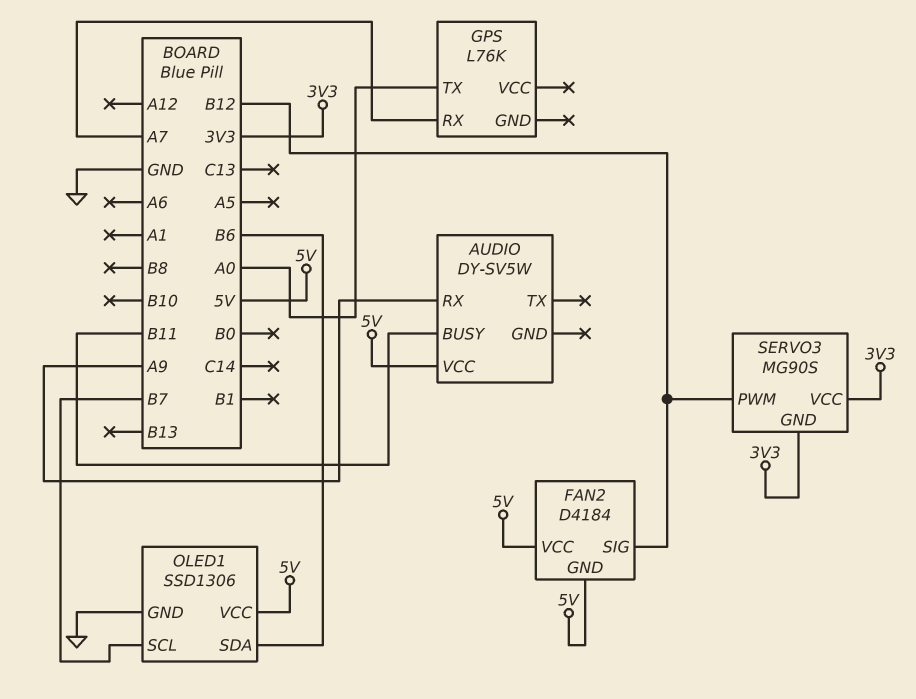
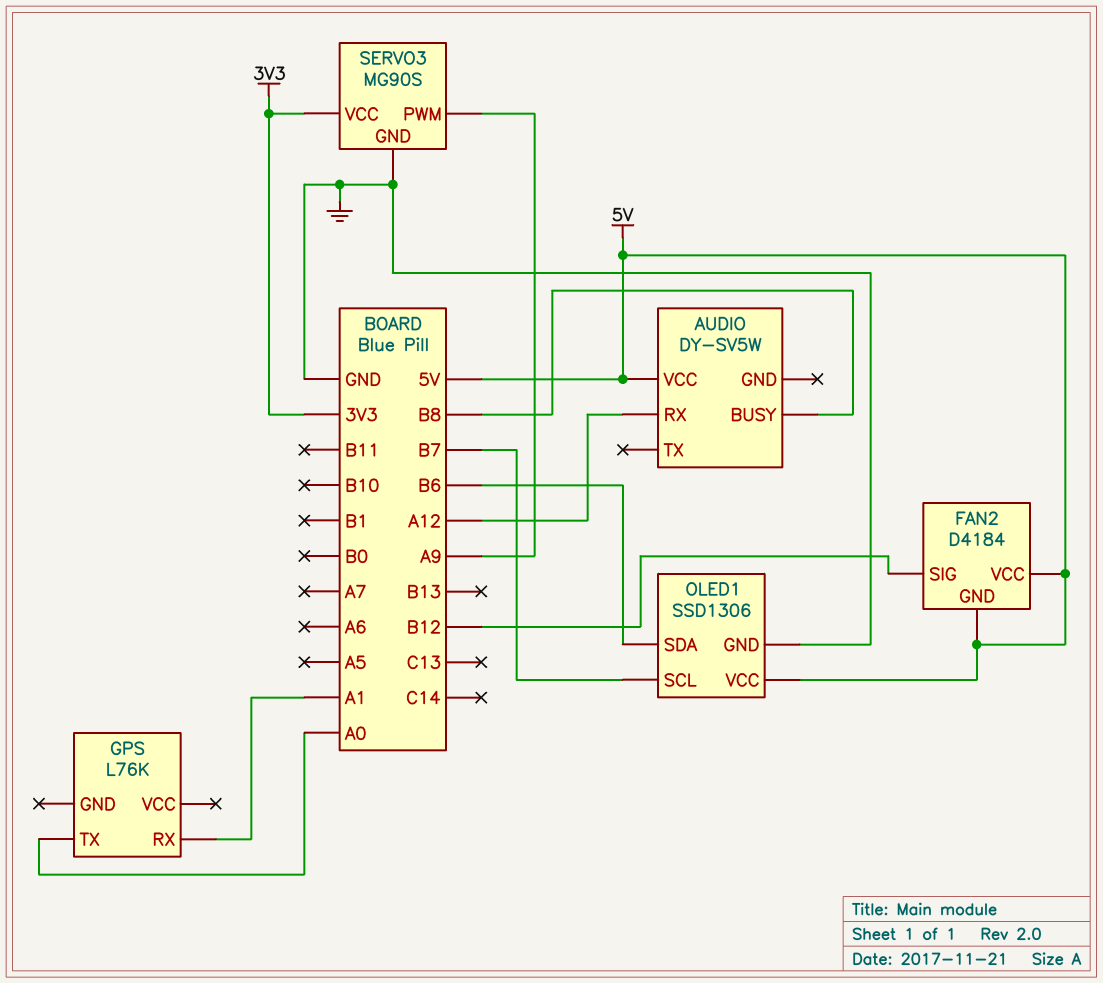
AUDIO pin BUSY: B11 -> B8
AUDIO pin RX: A9 -> A12
GPS pin RX: A7 -> A1
SERVO3 pin GND: 3V3 -> GND
SERVO3 pin PWM: B12 -> A9

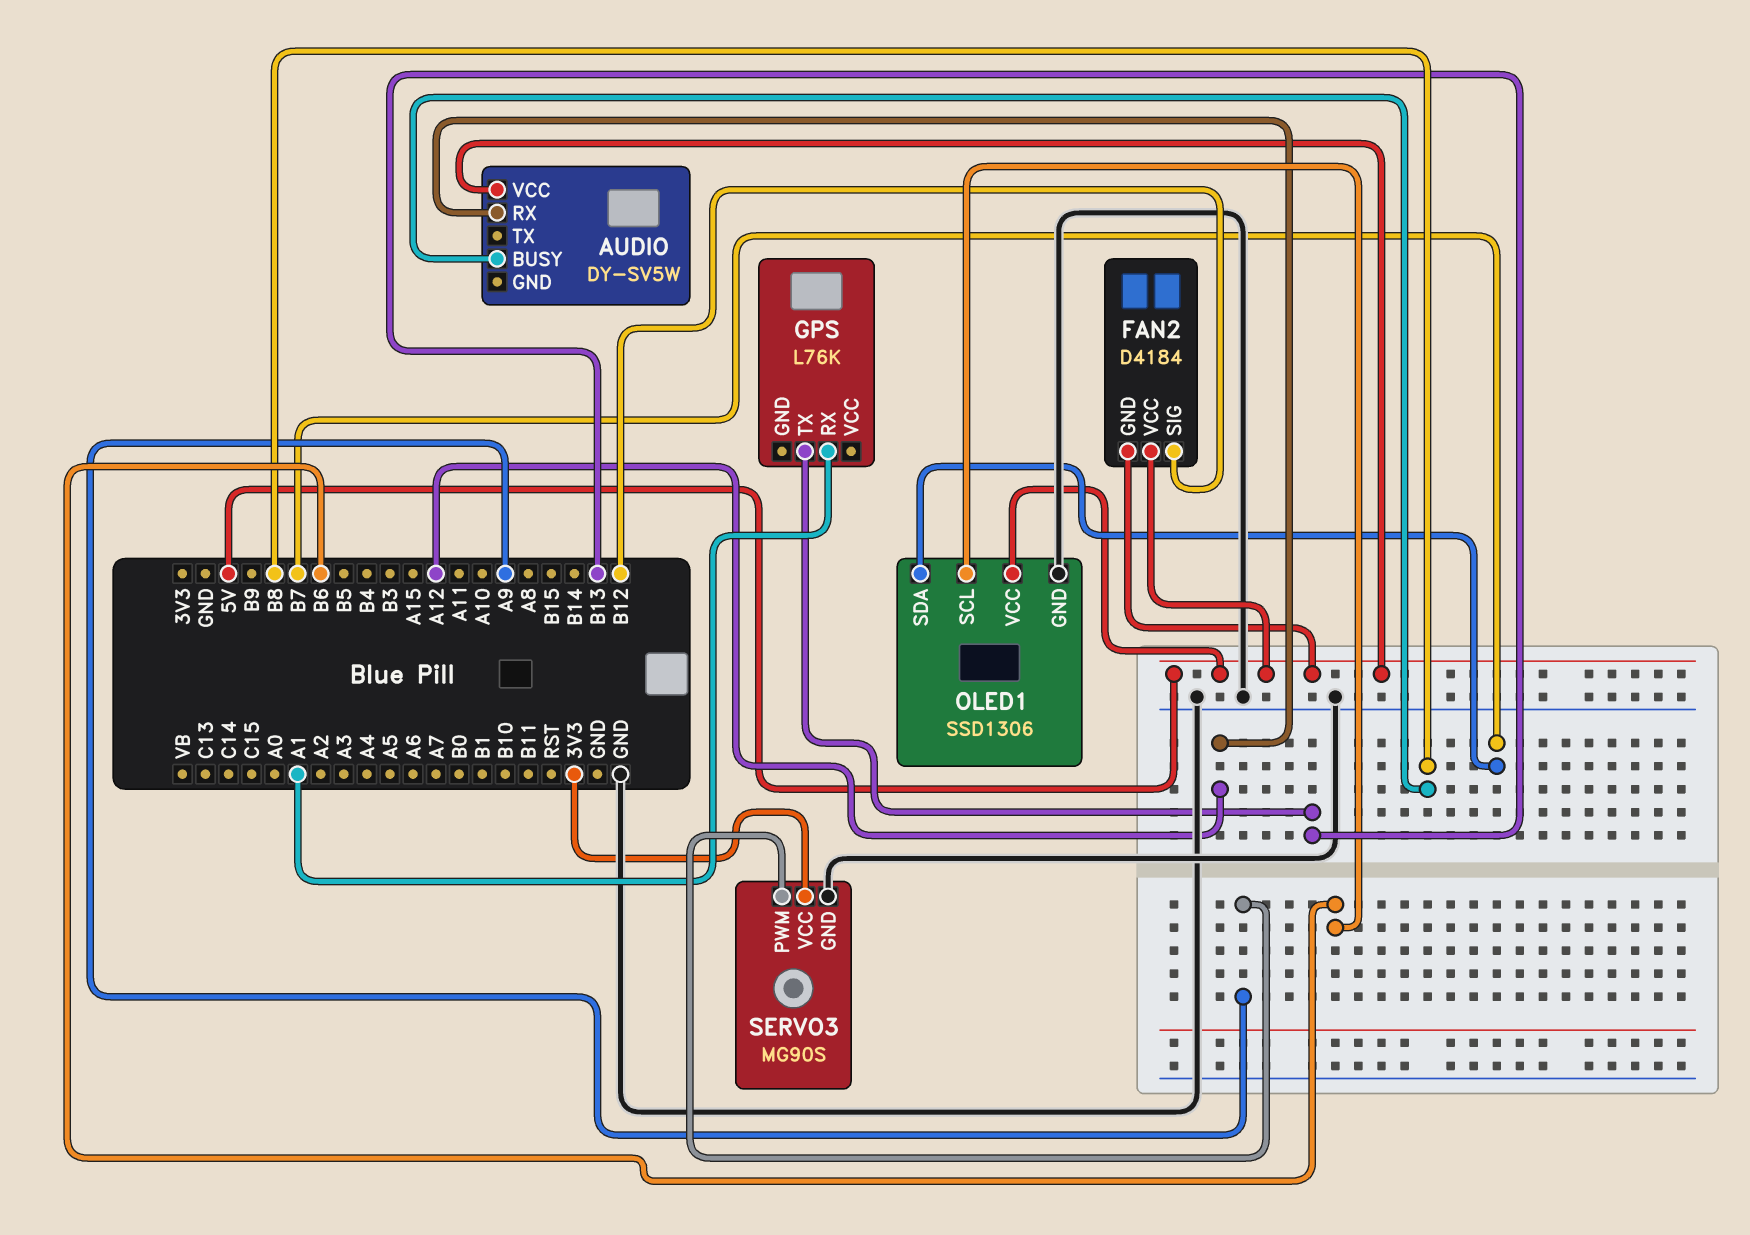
GPS pin TX: A0 -> B13
OLED1 pin SCL: B7 -> B6
OLED1 pin SDA: B6 -> B7

